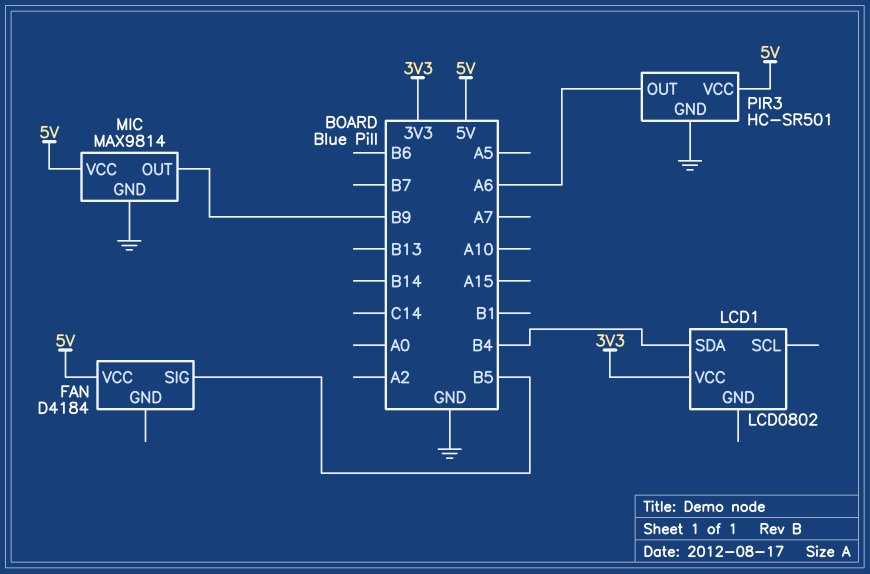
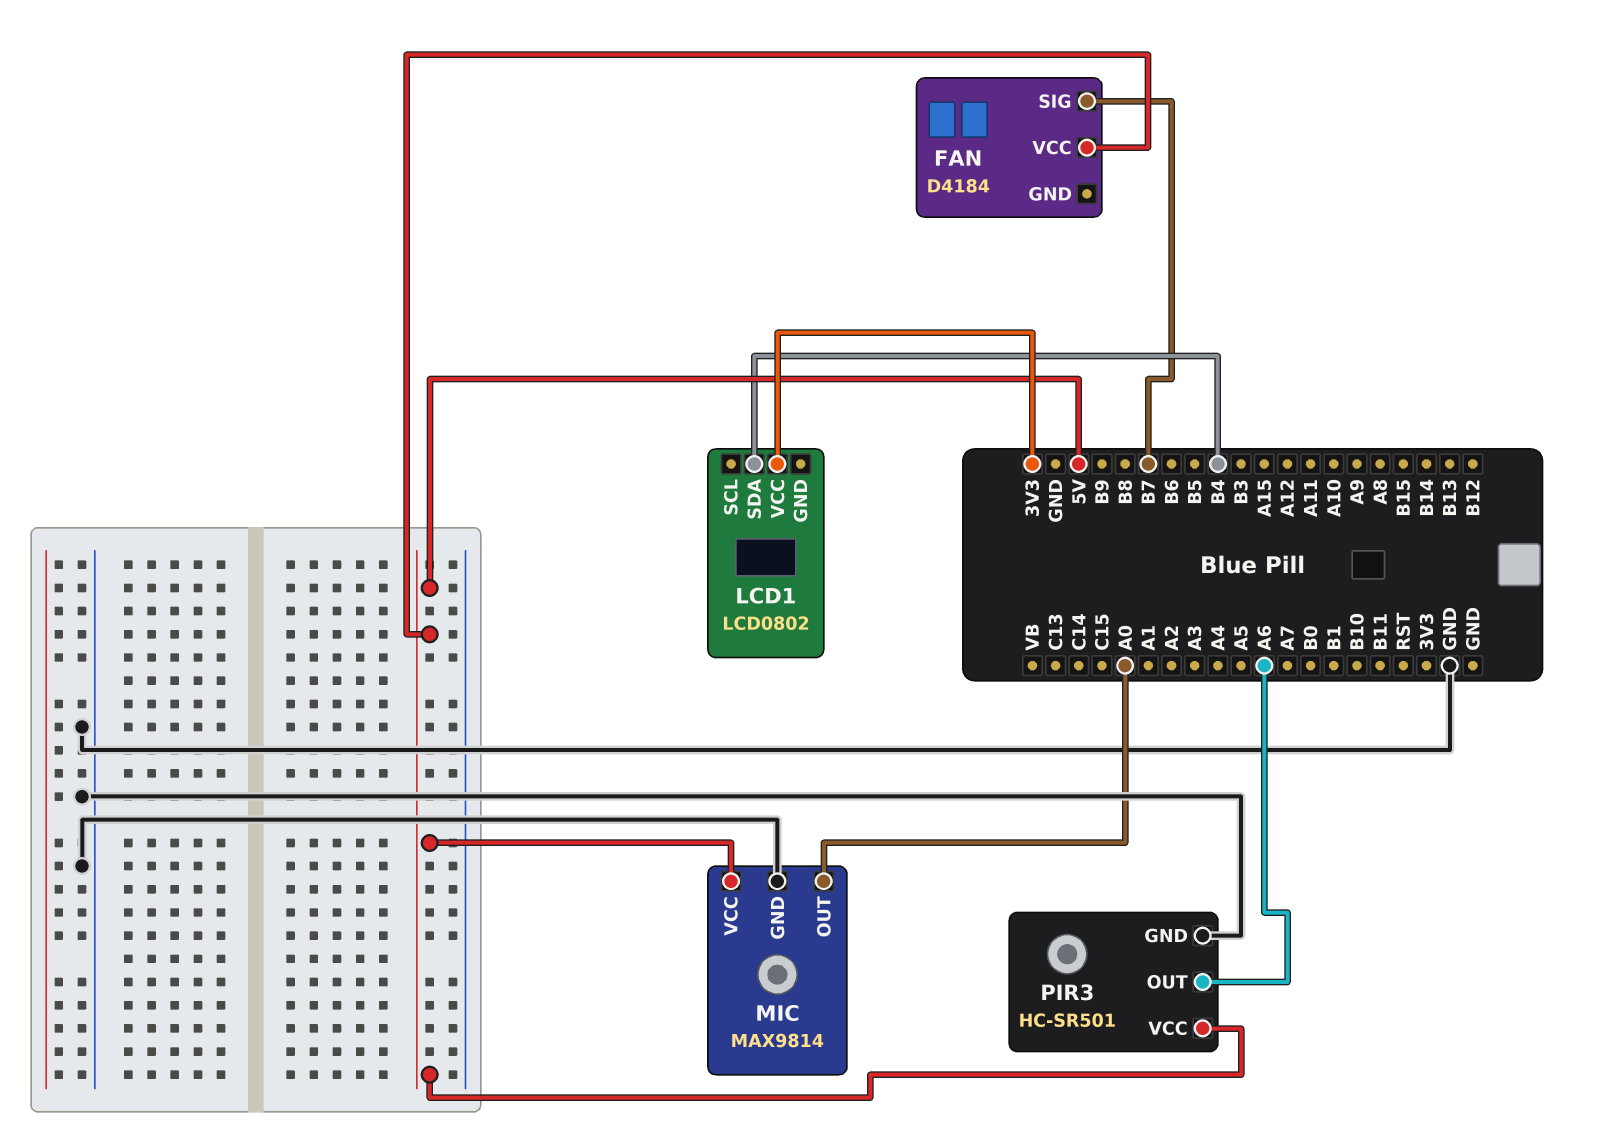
FAN pin SIG: B5 -> B7
MIC pin OUT: B9 -> A0

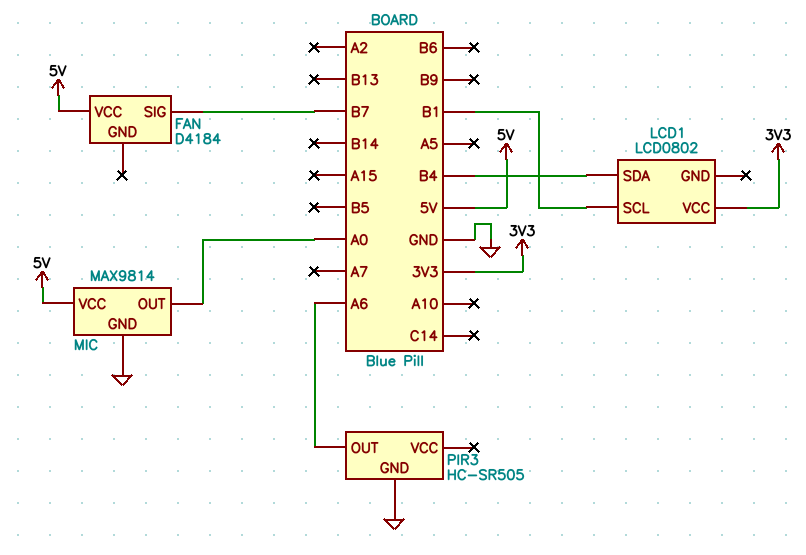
LCD1 pin SCL: none -> B1
PIR3: HC-SR501 -> HC-SR505
PIR3 pin VCC: 5V -> none

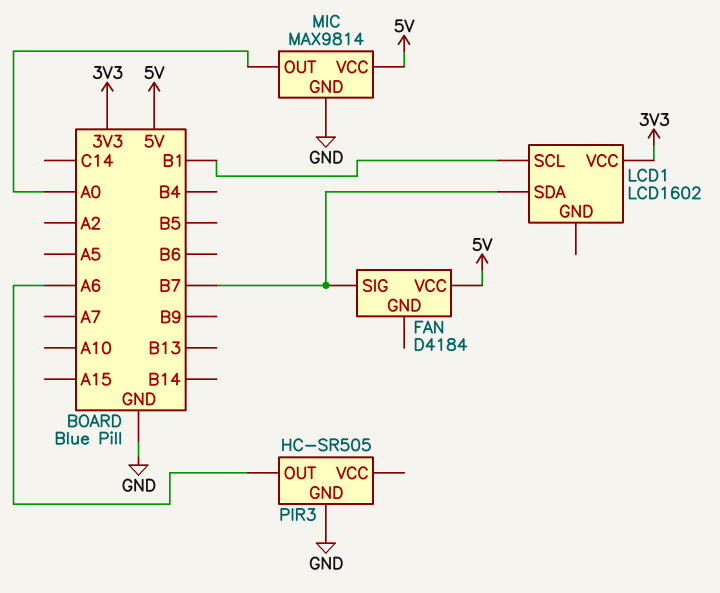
LCD1: LCD0802 -> LCD1602
LCD1 pin SDA: B4 -> B7

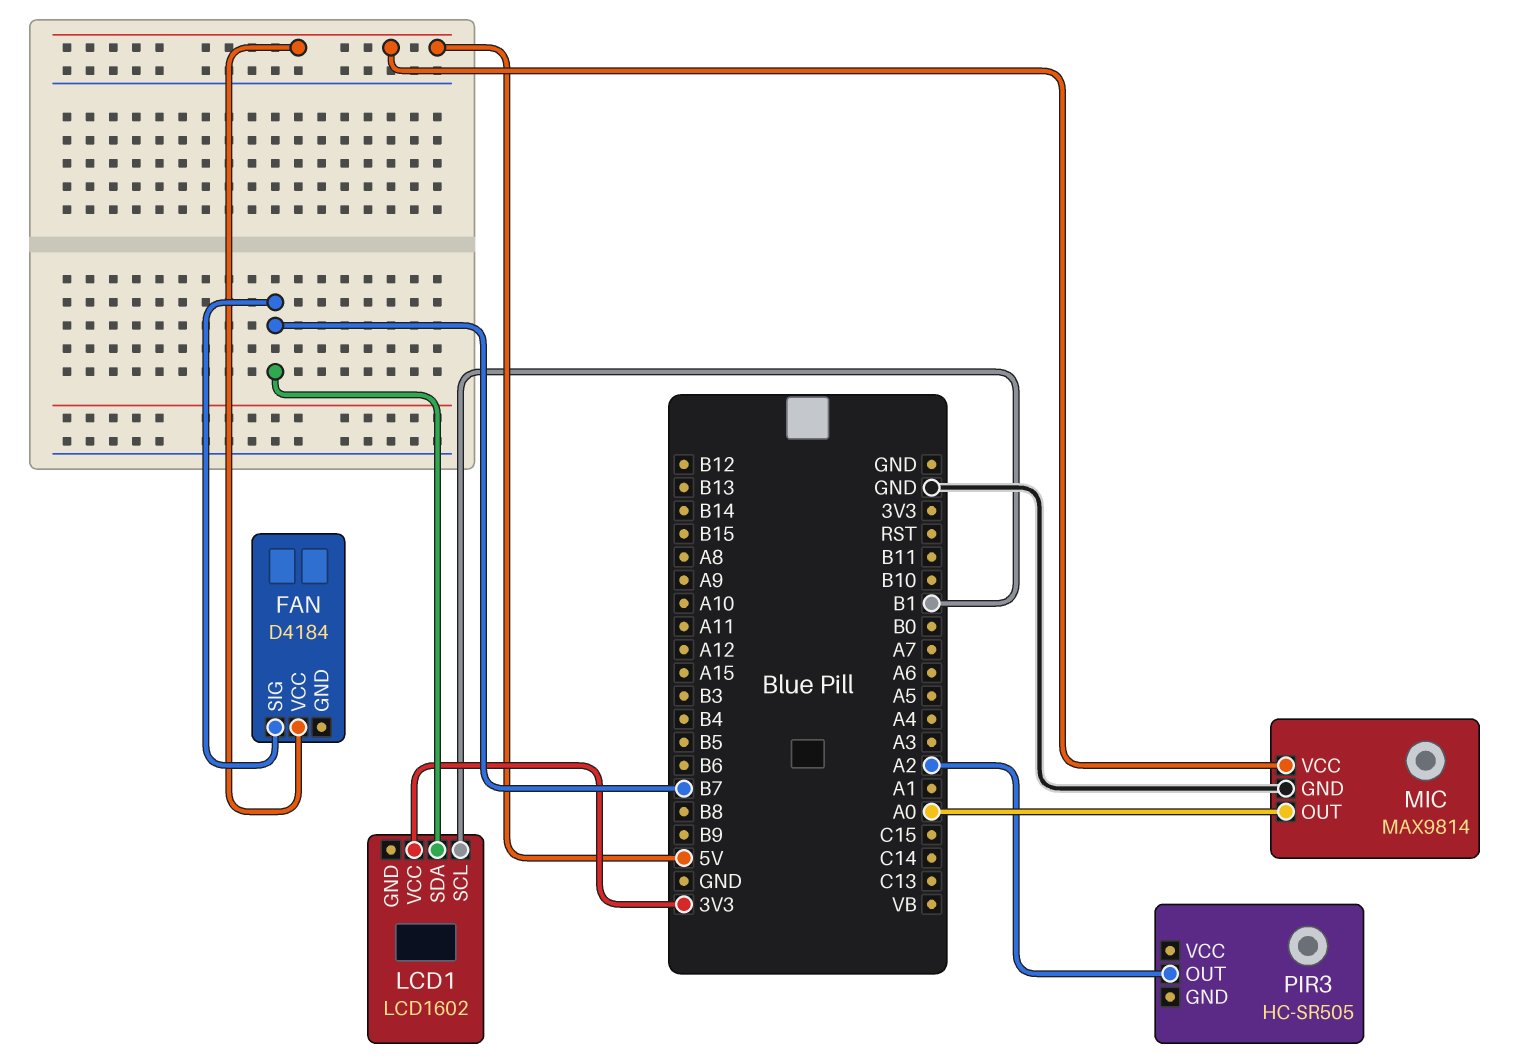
PIR3 pin GND: GND -> none
PIR3 pin OUT: A6 -> A2

